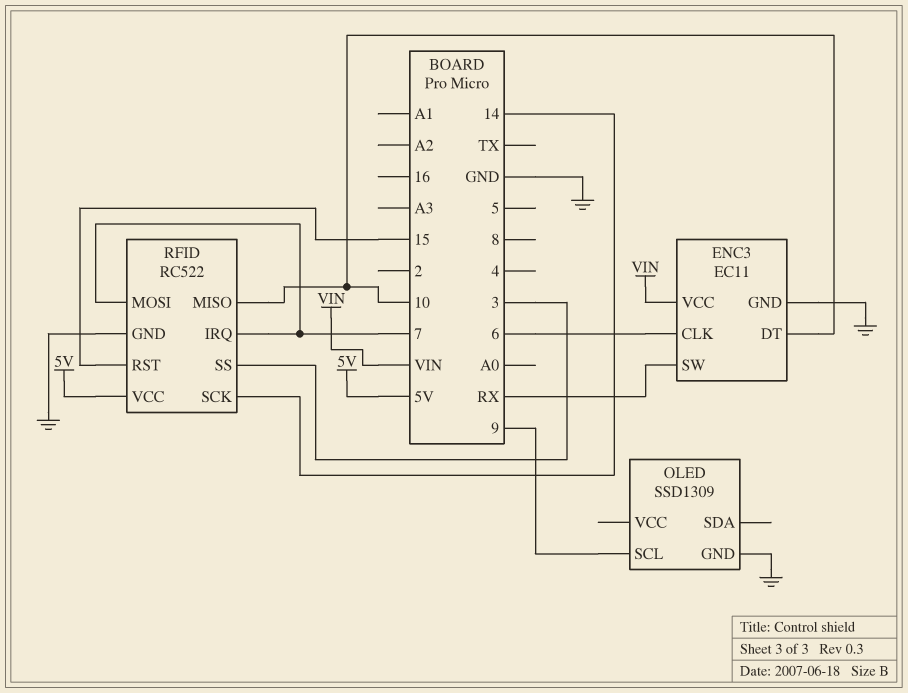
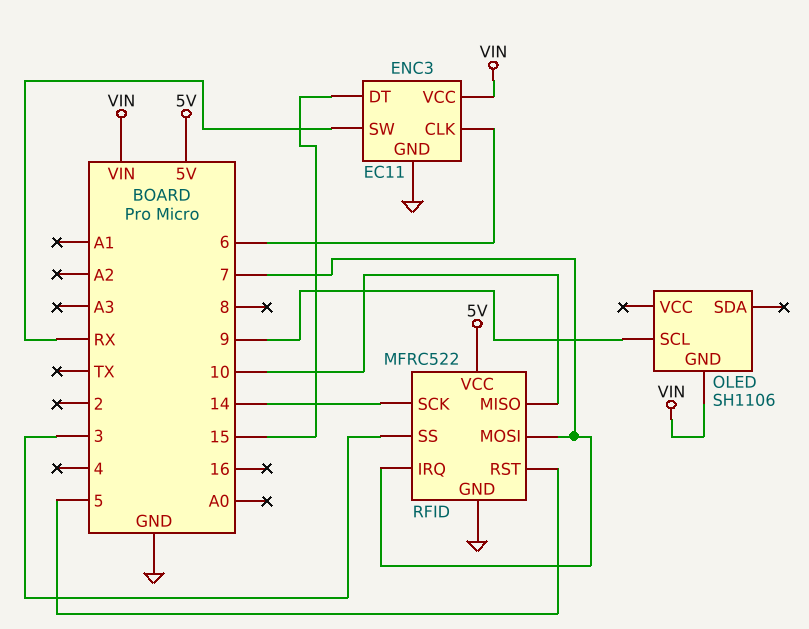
ENC3 pin DT: 10 -> 15
OLED: SSD1309 -> SH1106
OLED pin GND: GND -> VIN
RFID: RC522 -> MFRC522
RFID pin RST: 15 -> 5

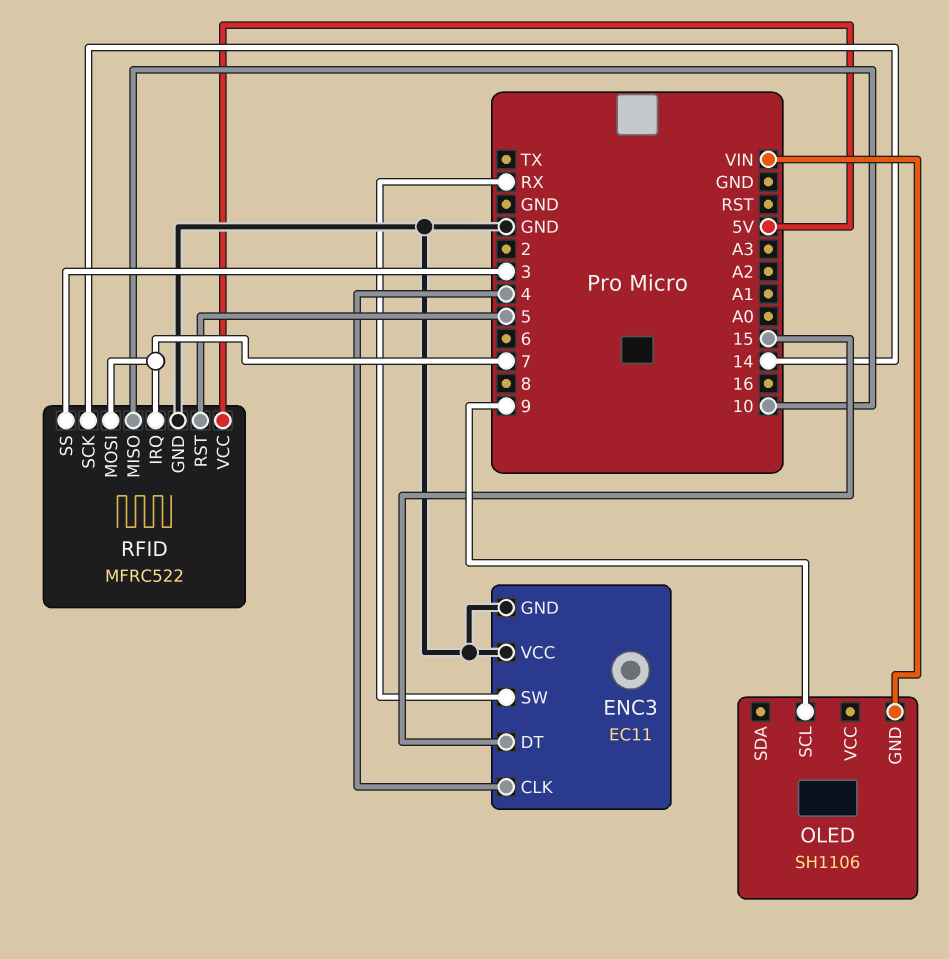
ENC3 pin CLK: 6 -> 4
ENC3 pin VCC: VIN -> GND

